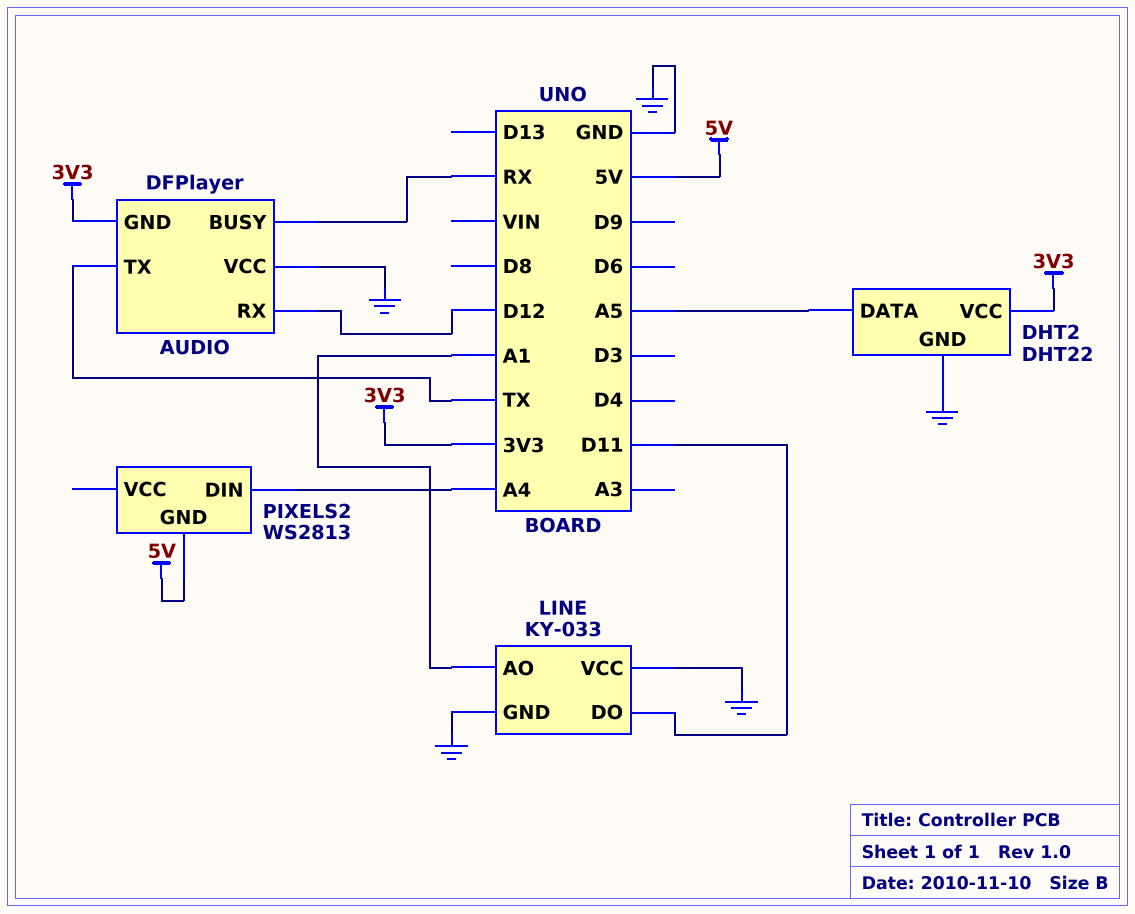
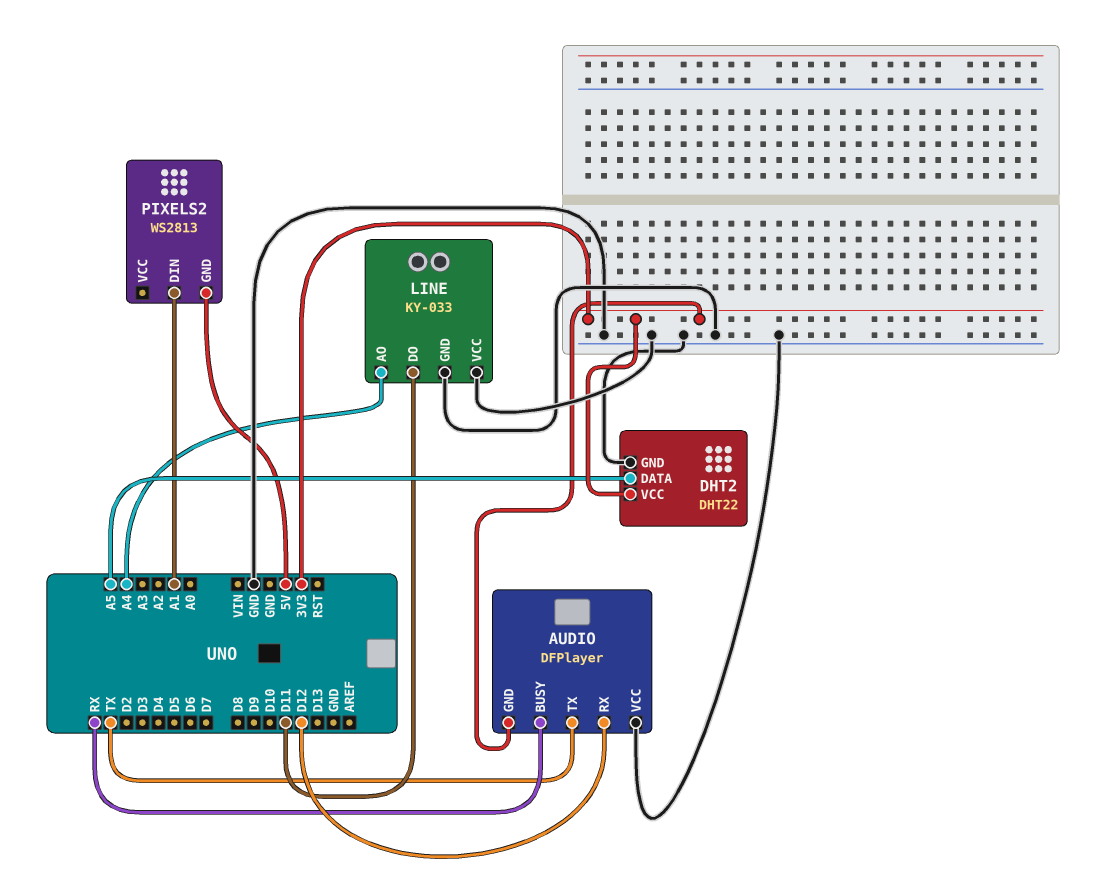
LINE pin AO: A1 -> A4
PIXELS2 pin DIN: A4 -> A1

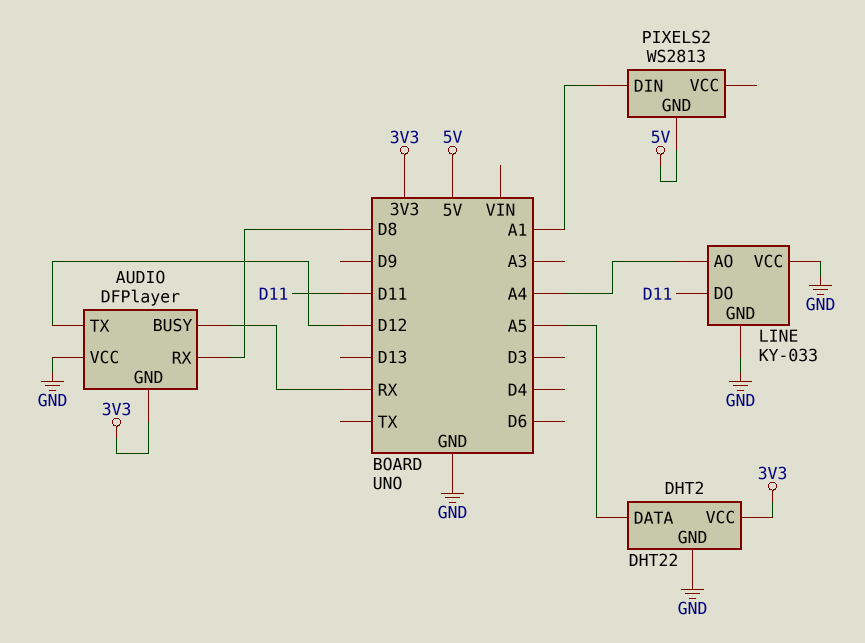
AUDIO pin RX: D12 -> D8
AUDIO pin TX: TX -> D12

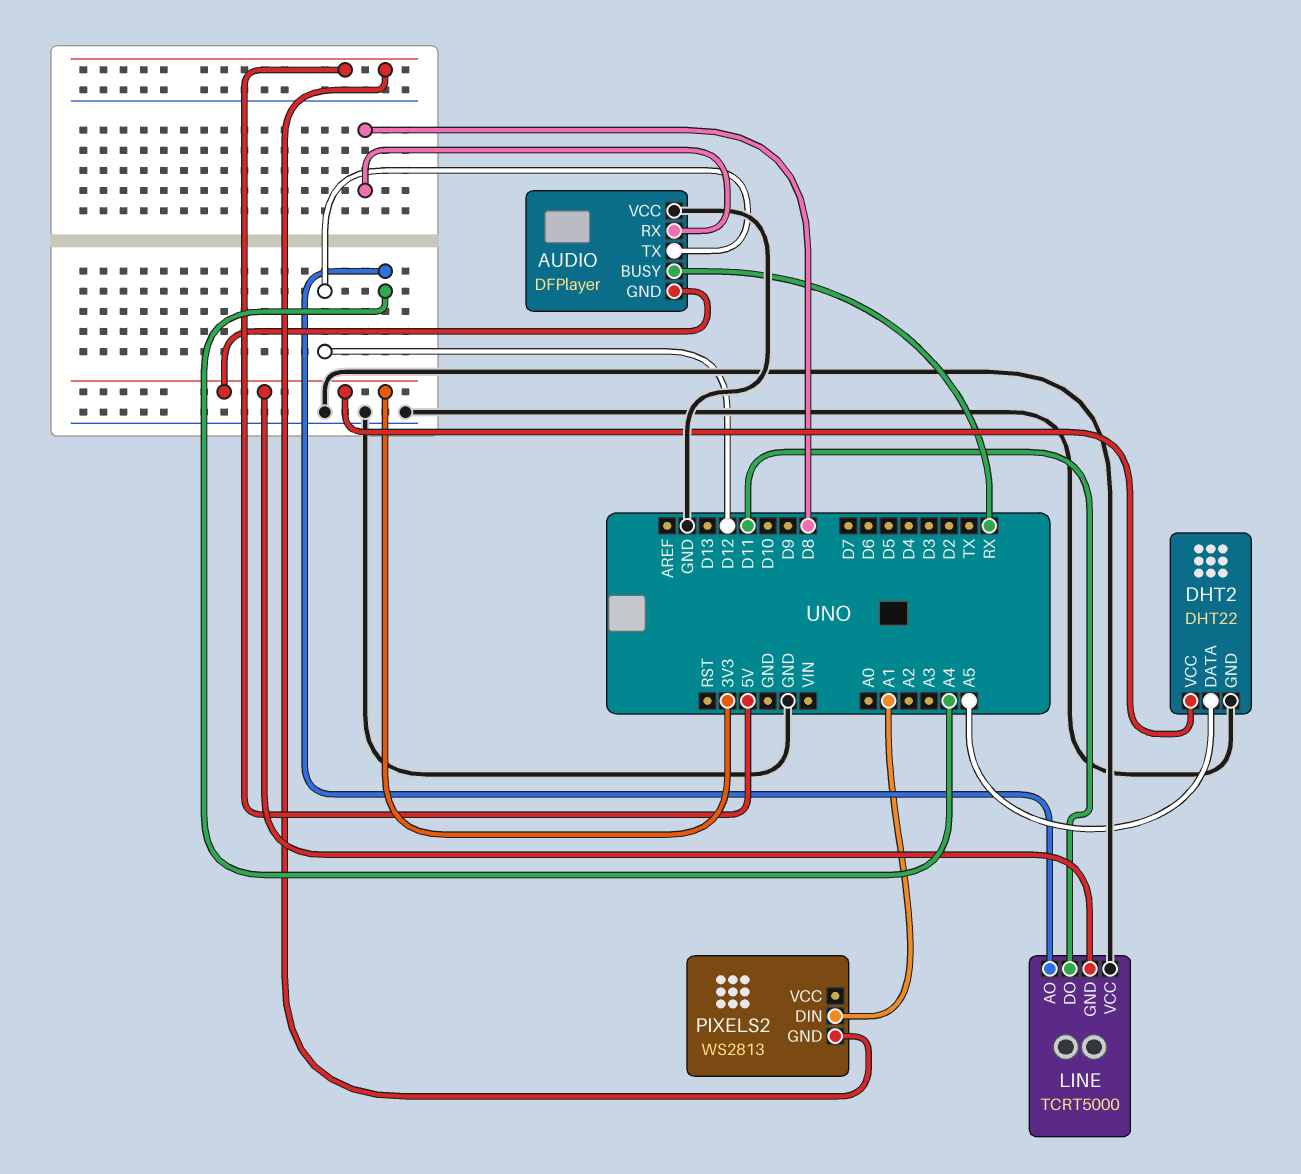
LINE: KY-033 -> TCRT5000
LINE pin GND: GND -> 3V3

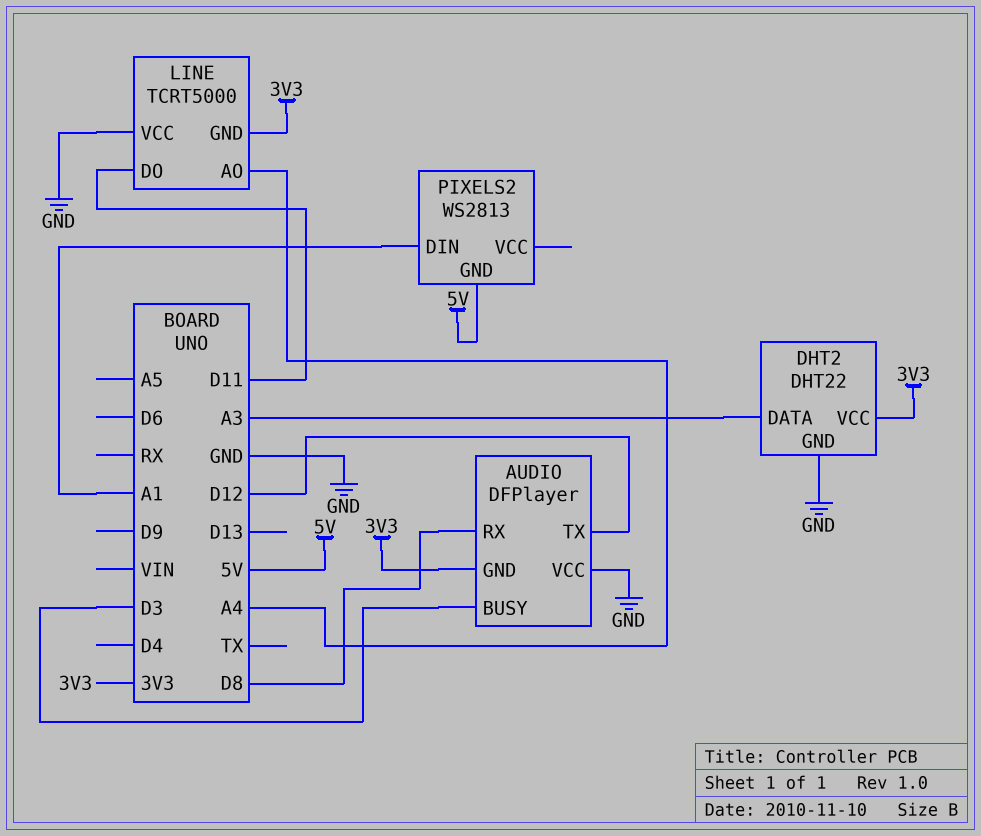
AUDIO pin BUSY: RX -> D3
DHT2 pin DATA: A5 -> A3

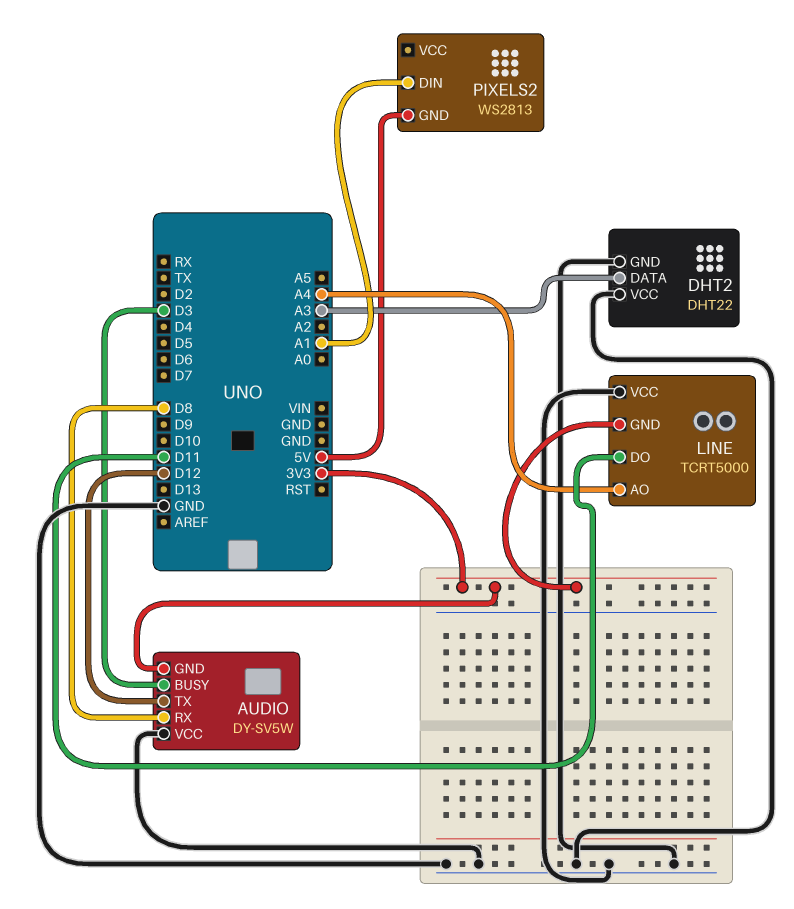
AUDIO: DFPlayer -> DY-SV5W
DHT2 pin VCC: 3V3 -> GND

